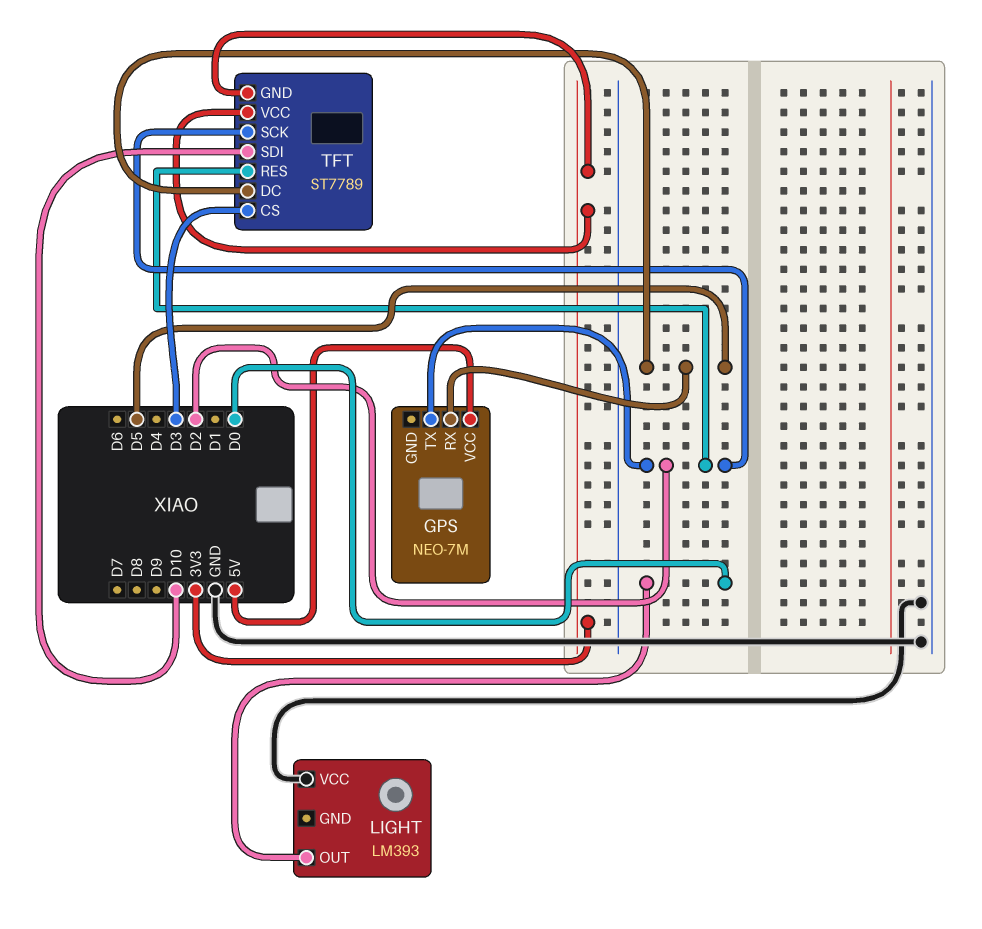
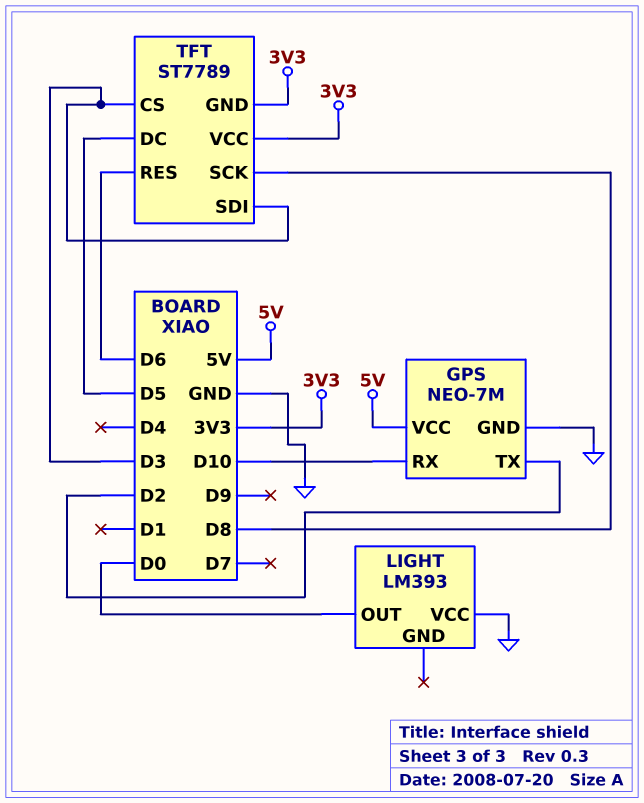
GPS pin GND: none -> GND
GPS pin RX: D5 -> D10
TFT pin RES: D2 -> D6
TFT pin SCK: D2 -> D8
TFT pin SDI: D10 -> D3

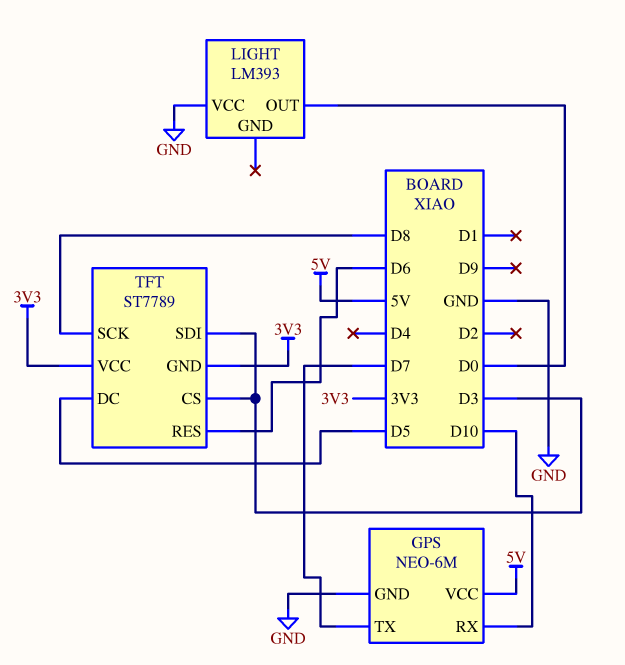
GPS: NEO-7M -> NEO-6M
GPS pin TX: D2 -> D7

